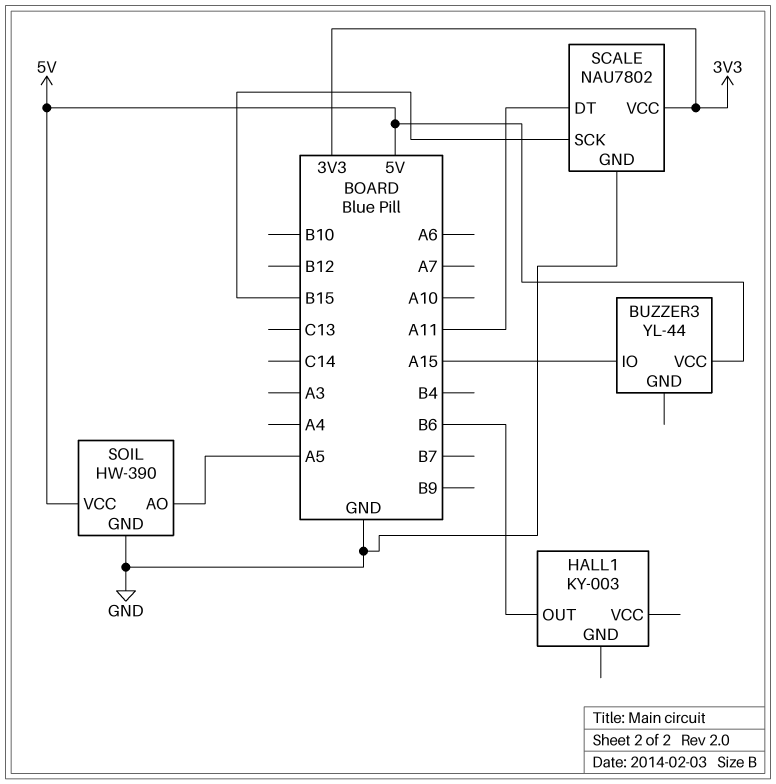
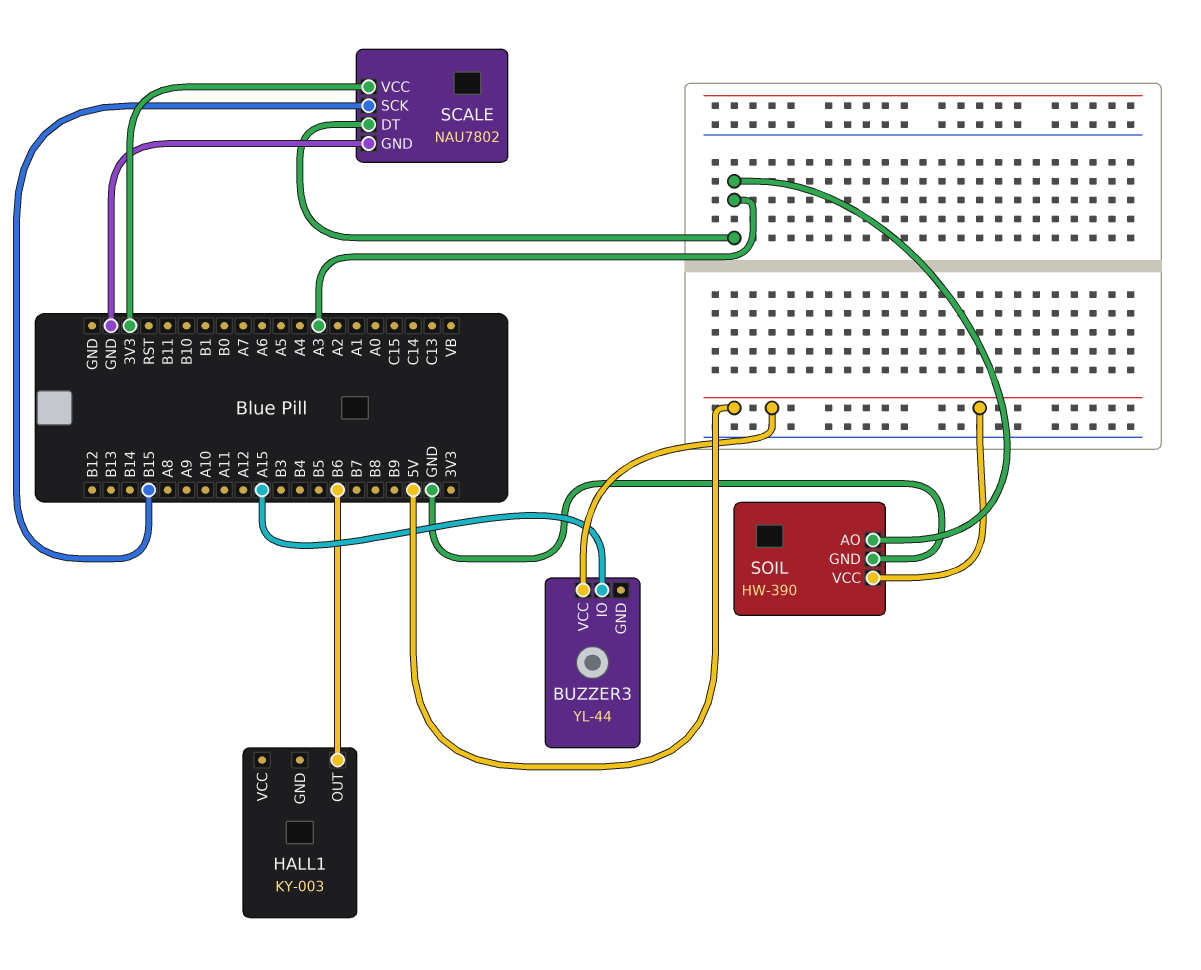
SCALE pin DT: A11 -> A3
SOIL pin AO: A5 -> A3

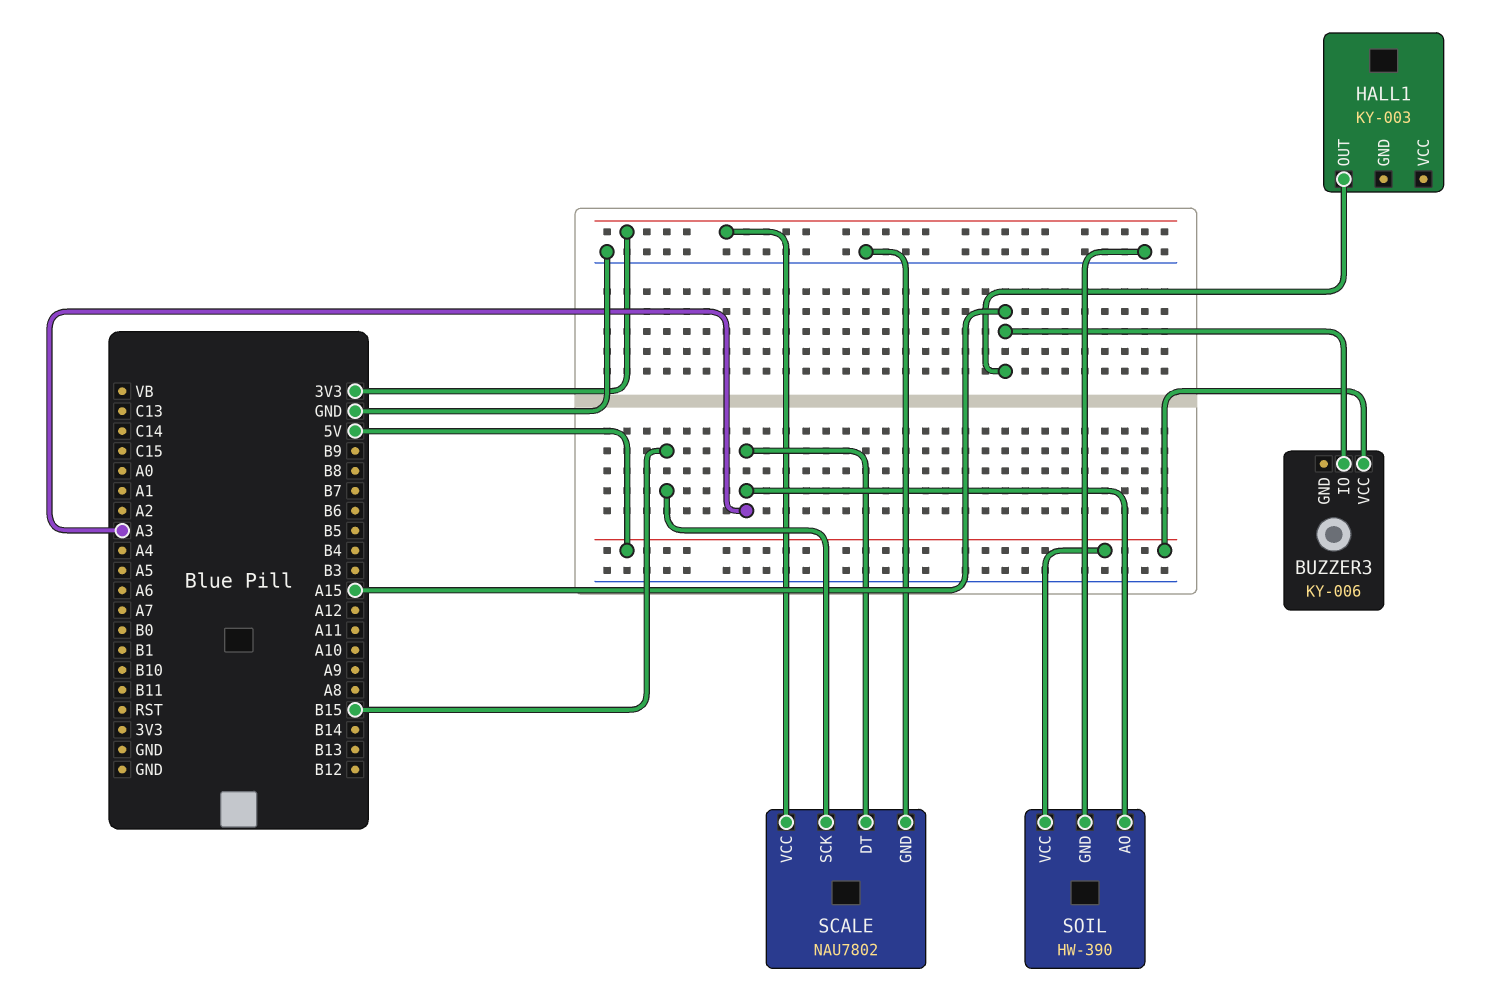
BUZZER3: YL-44 -> KY-006
HALL1 pin OUT: B6 -> A15

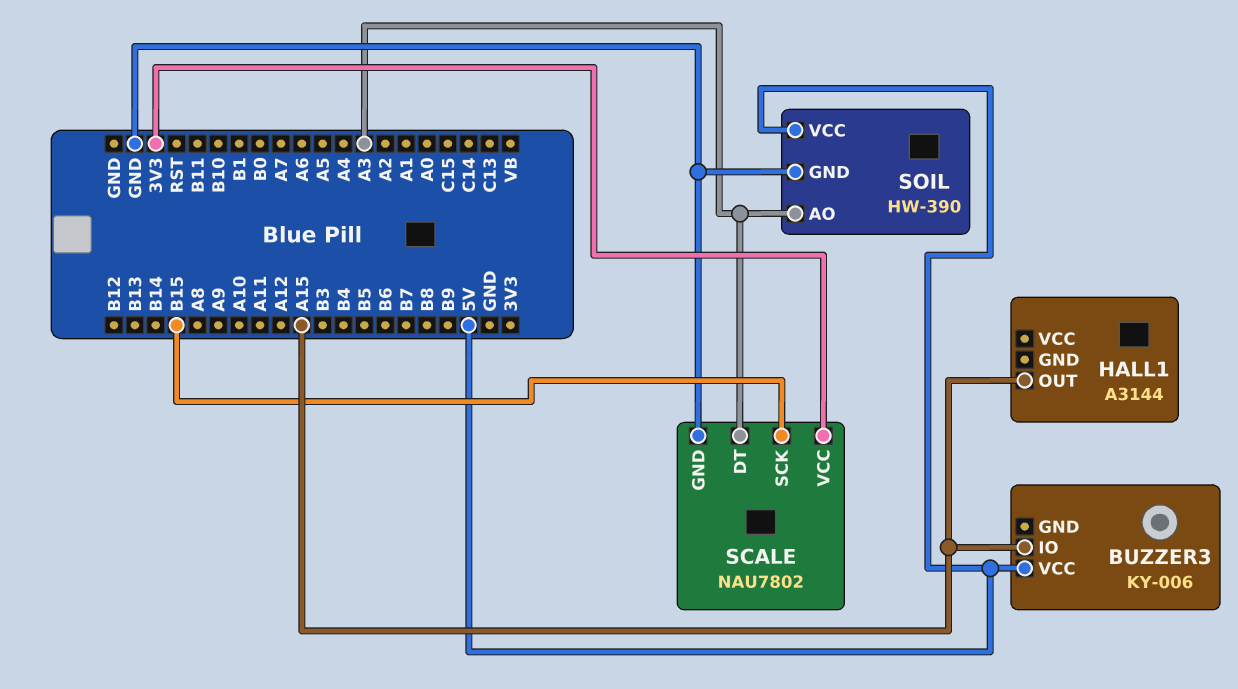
HALL1: KY-003 -> A3144

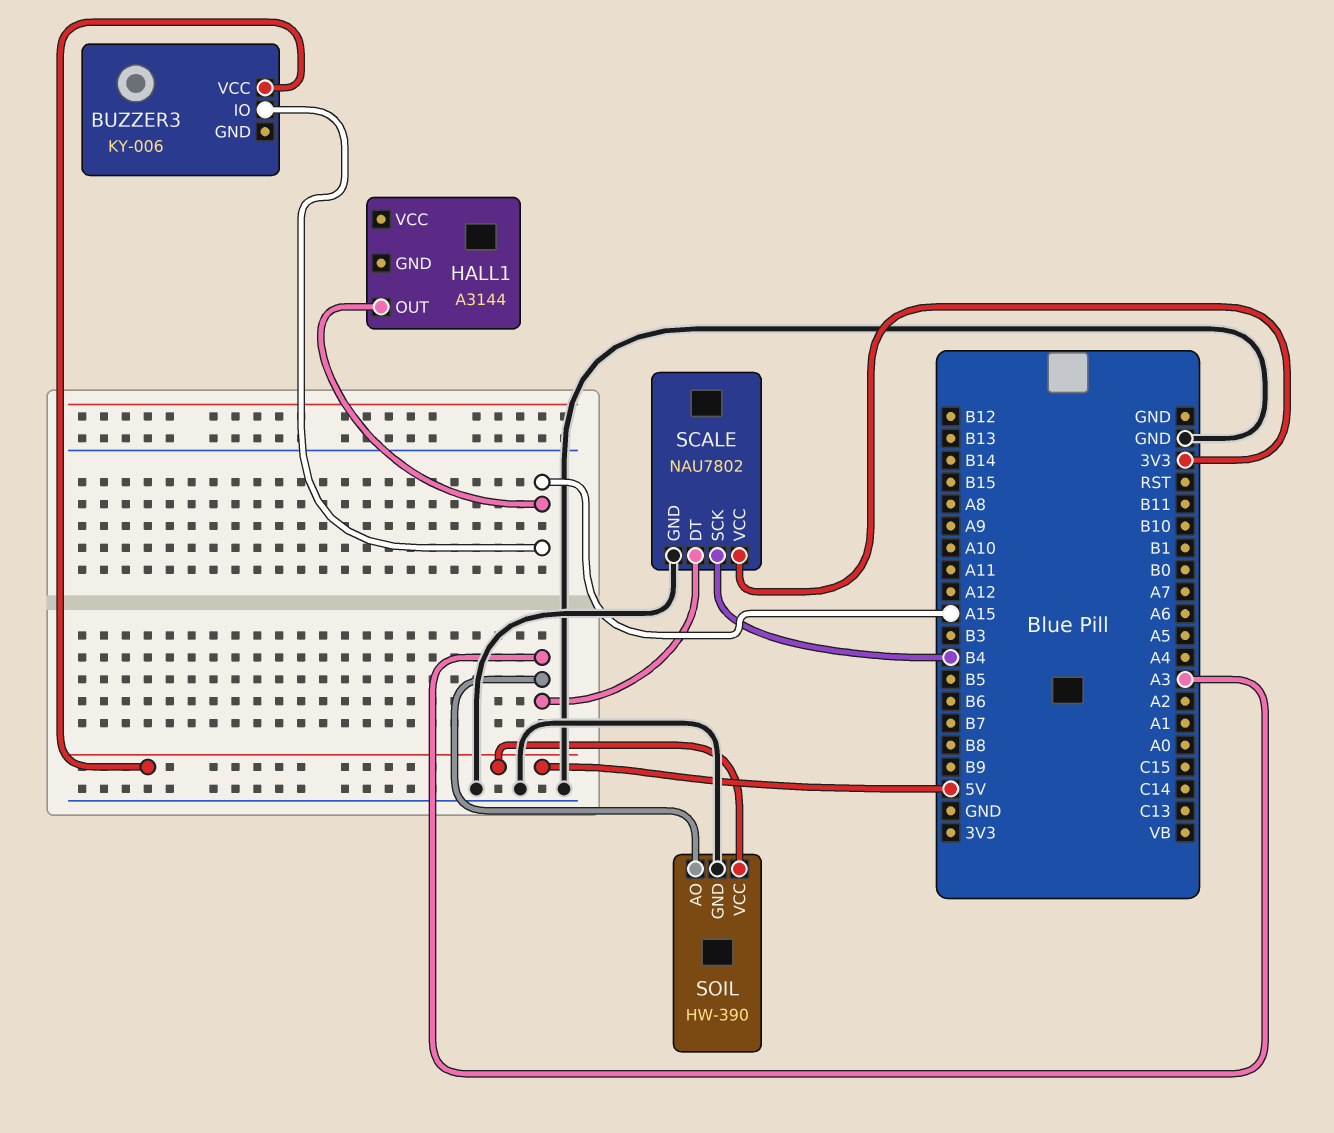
SCALE pin SCK: B15 -> B4

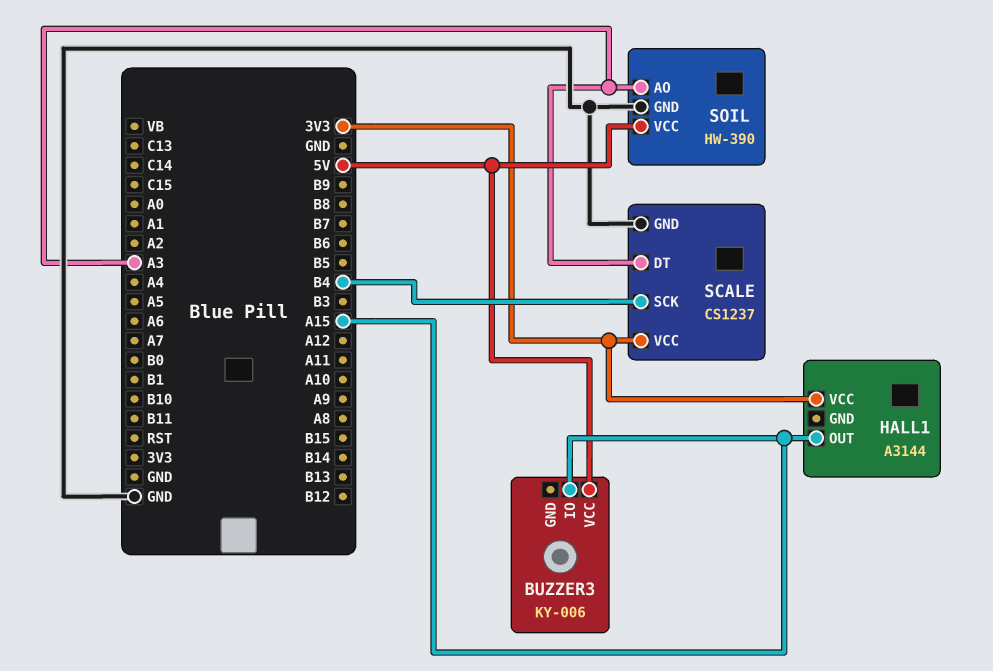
HALL1 pin VCC: none -> 3V3
SCALE: NAU7802 -> CS1237

